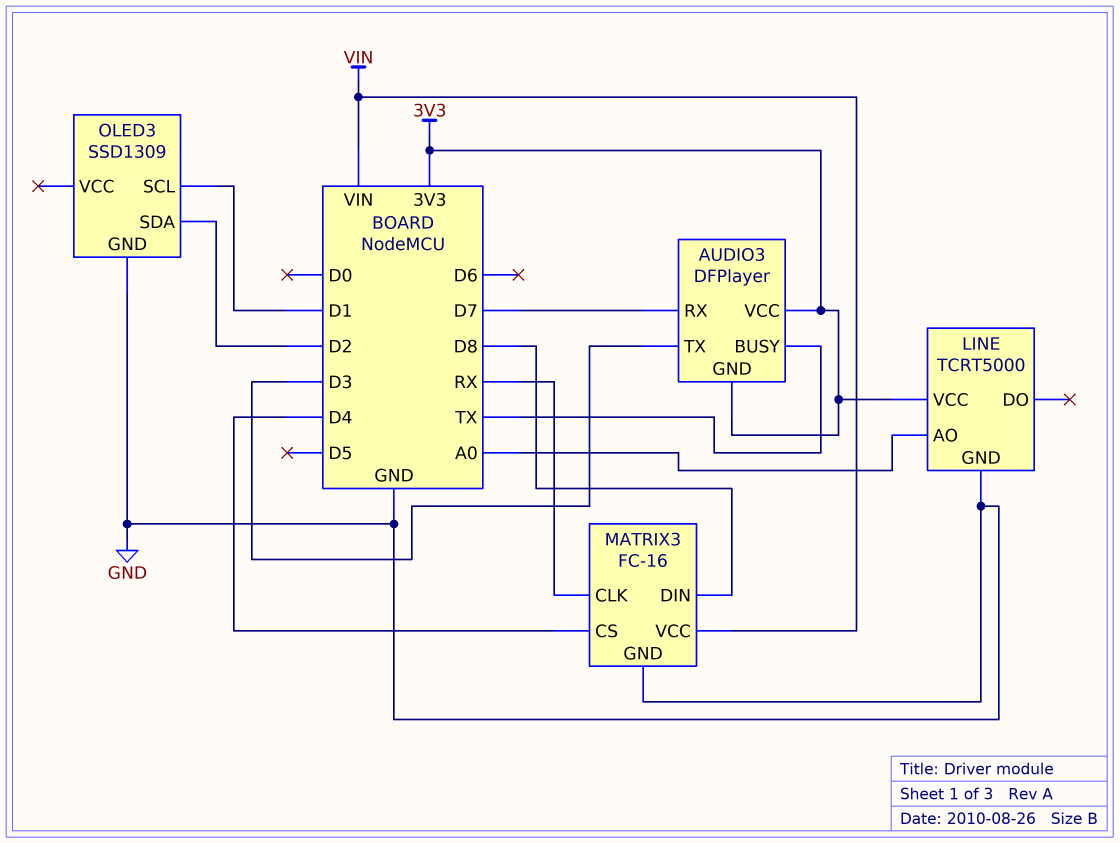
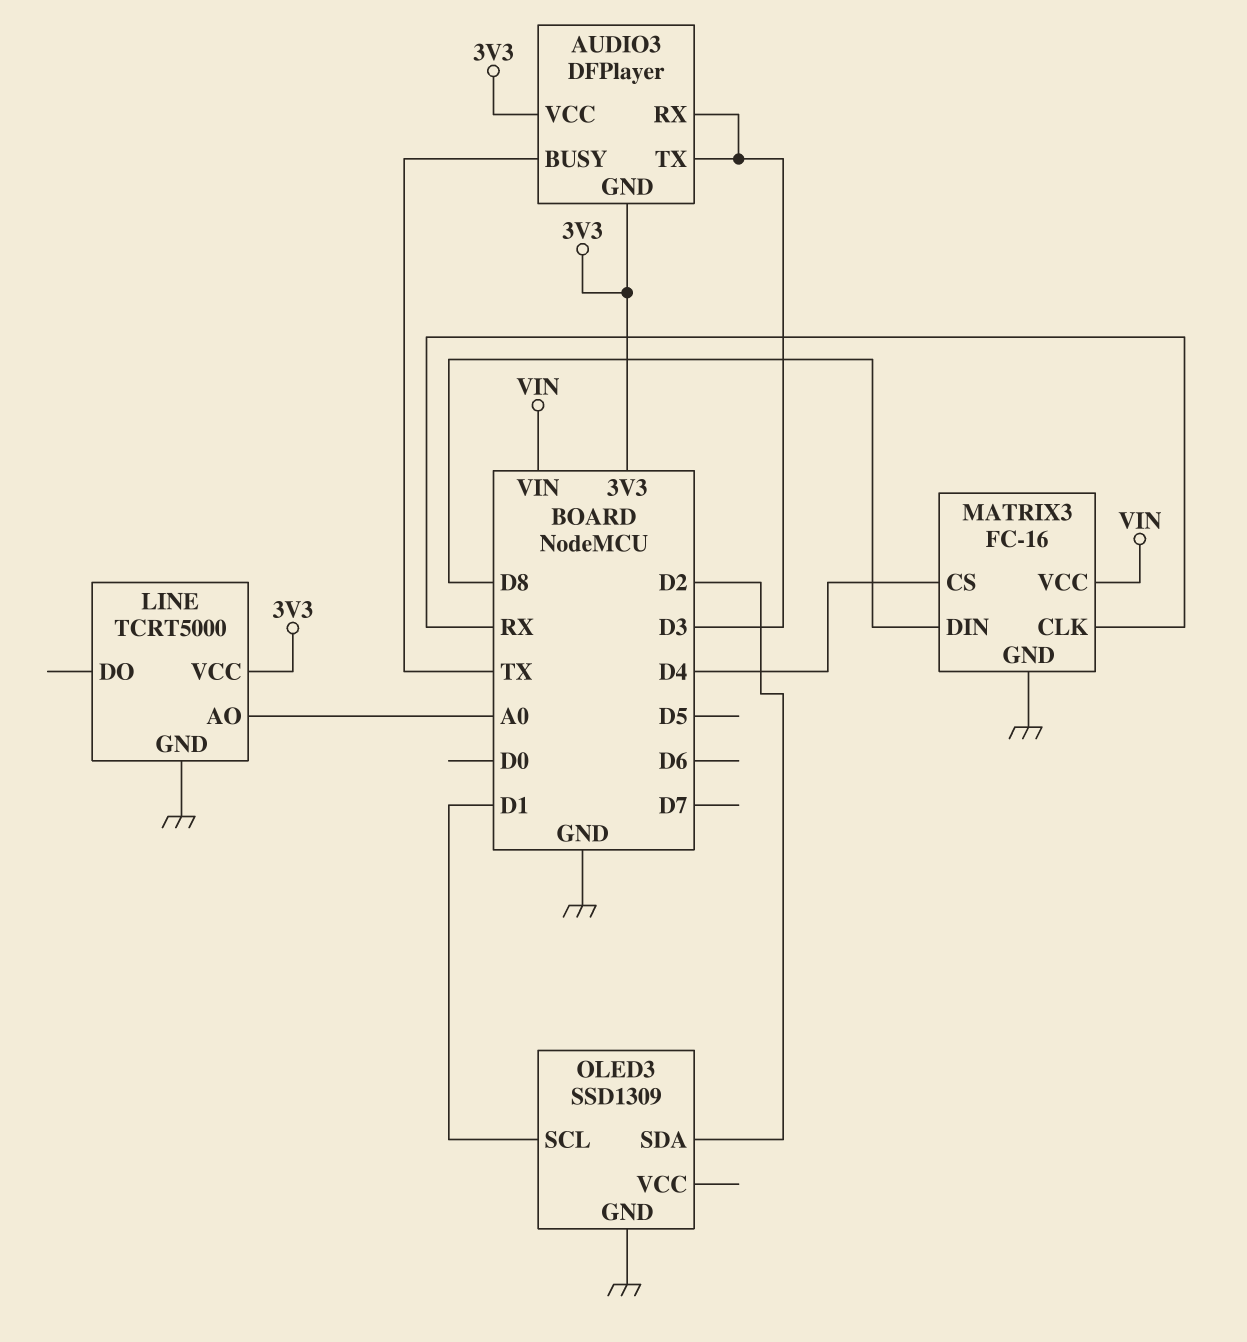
AUDIO3 pin RX: D7 -> D3

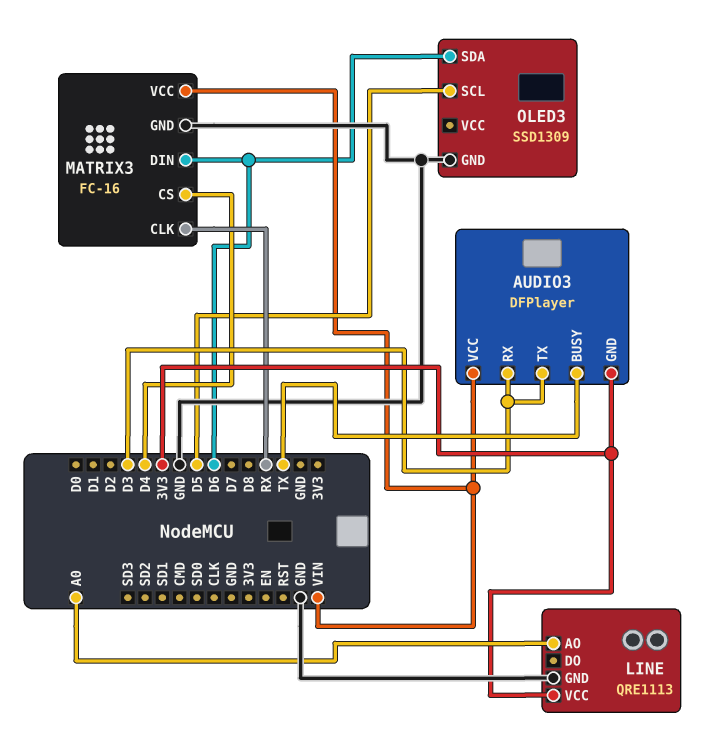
AUDIO3 pin VCC: 3V3 -> VIN
LINE: TCRT5000 -> QRE1113
MATRIX3 pin DIN: D8 -> D6
OLED3 pin SCL: D1 -> D5
OLED3 pin SDA: D2 -> D6

